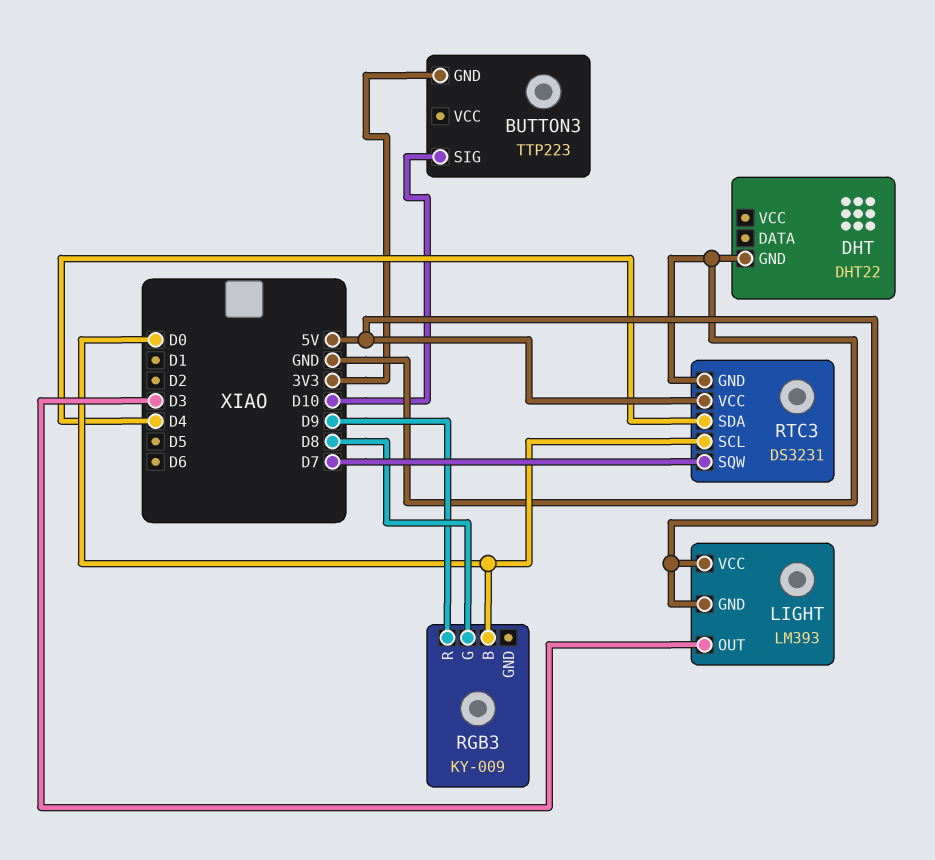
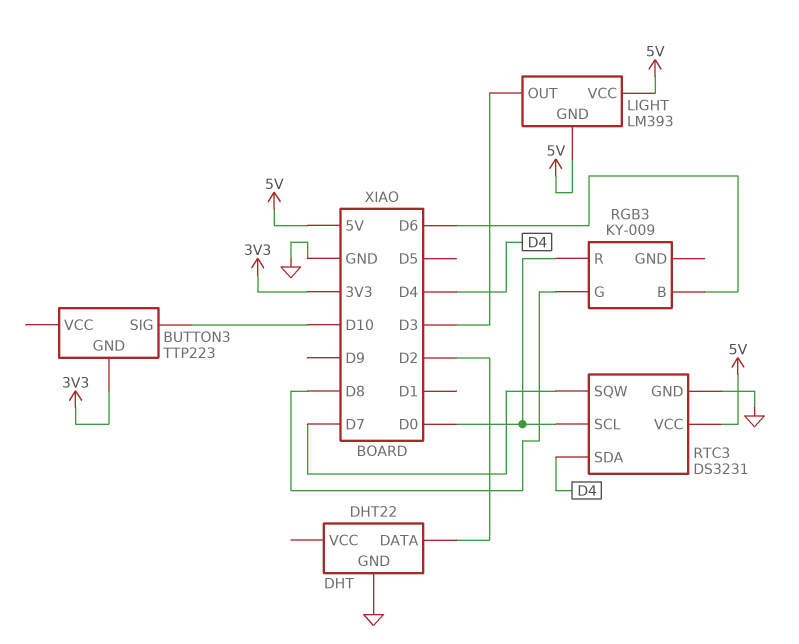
DHT pin DATA: none -> D2
RGB3 pin B: D0 -> D6
RGB3 pin R: D9 -> D0

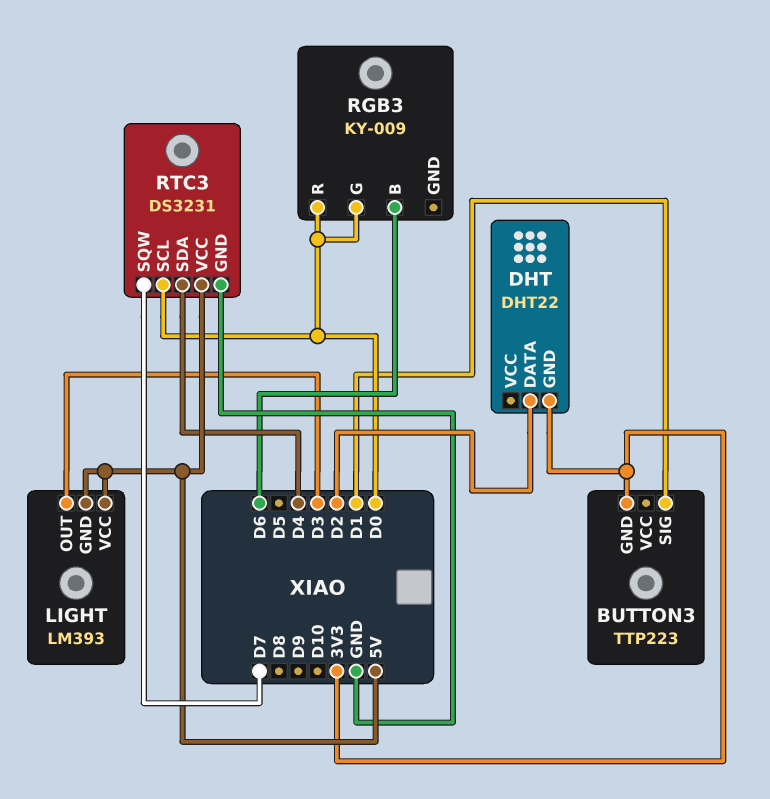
BUTTON3 pin SIG: D10 -> D1
DHT pin GND: GND -> 3V3
RGB3 pin G: D8 -> D0

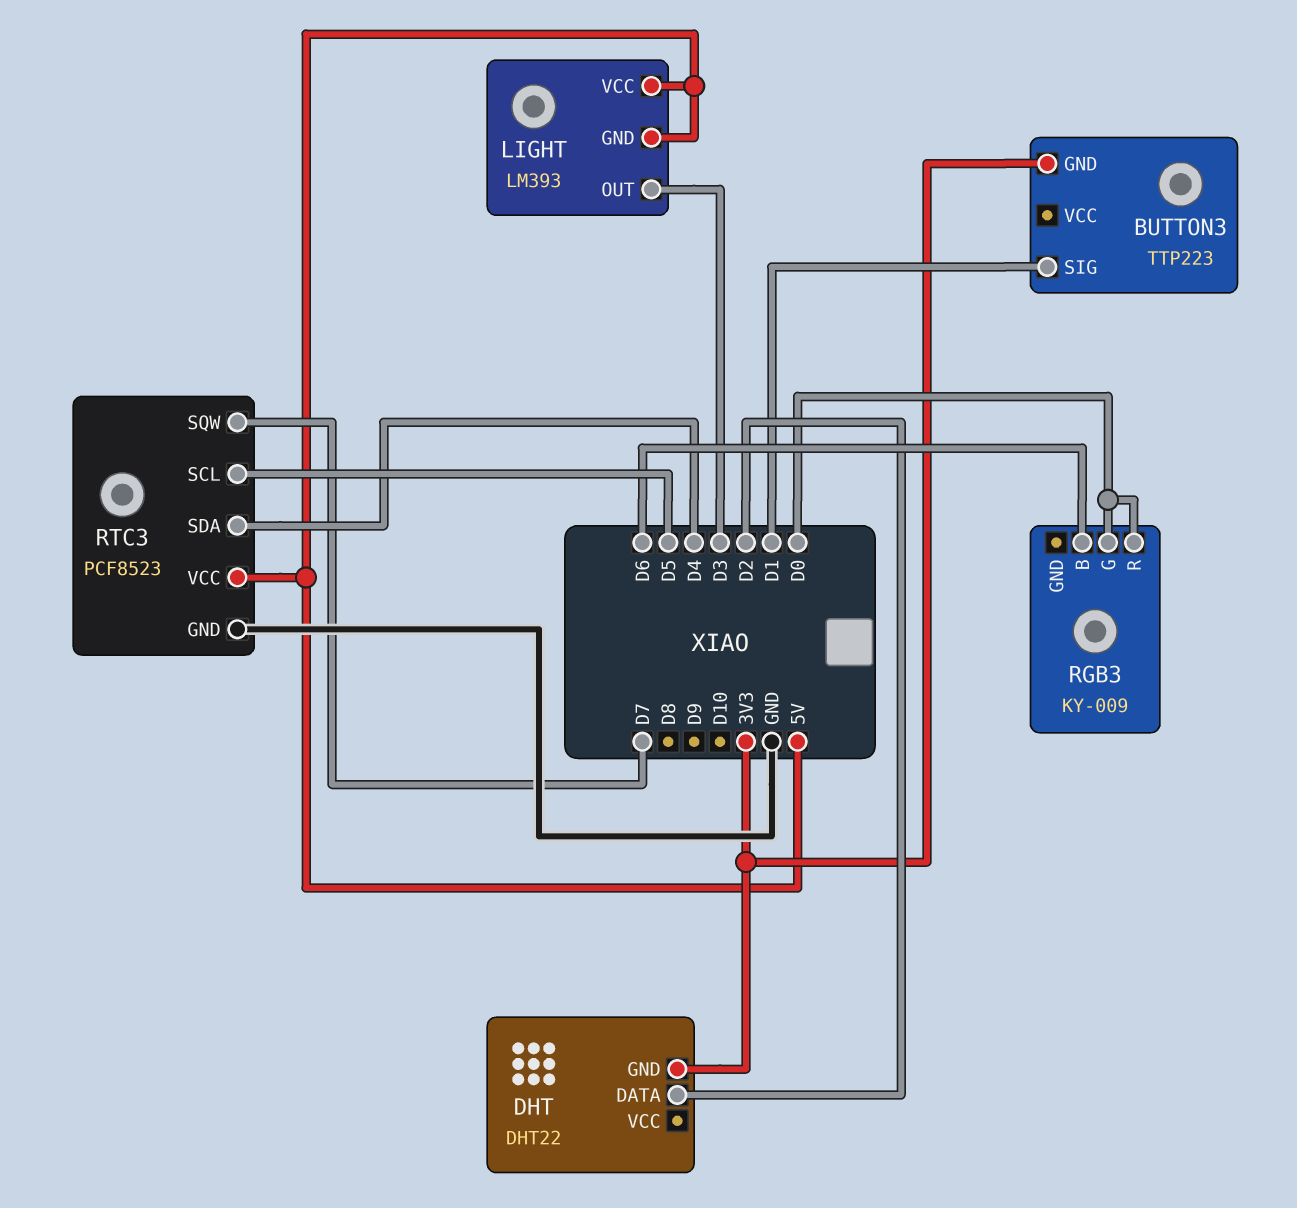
RTC3: DS3231 -> PCF8523
RTC3 pin SCL: D0 -> D5

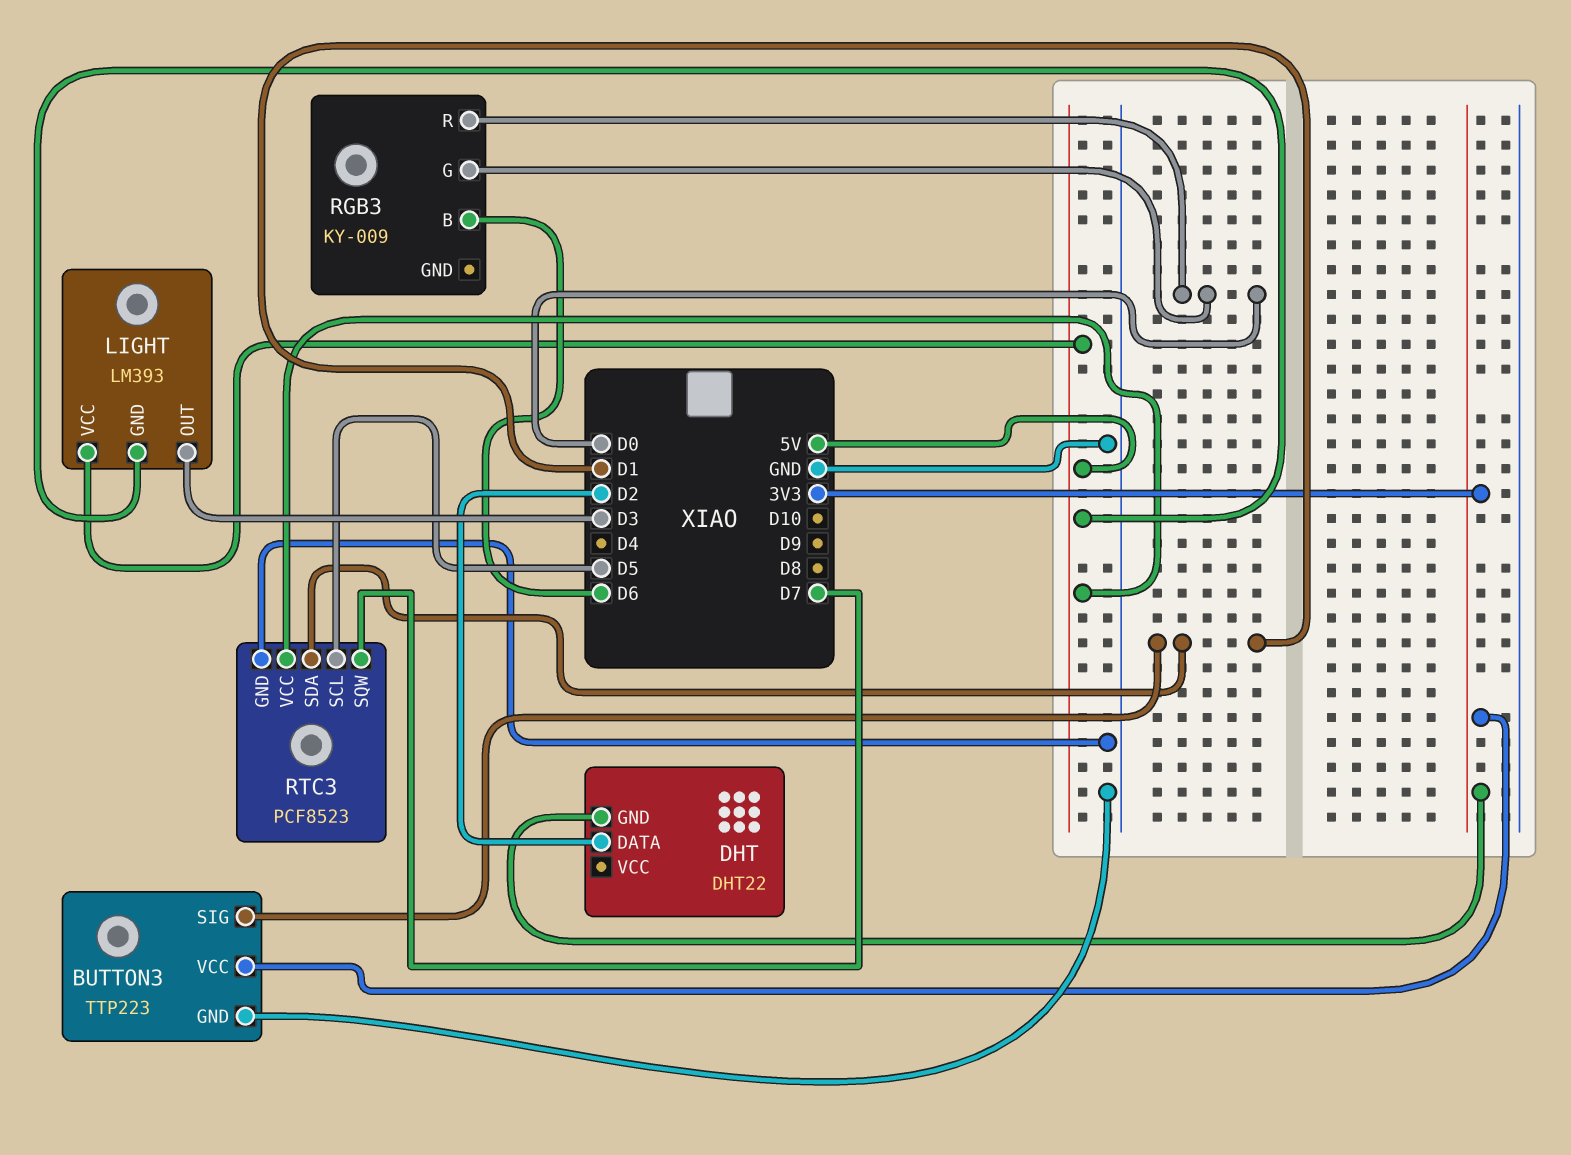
BUTTON3 pin GND: 3V3 -> GND
BUTTON3 pin VCC: none -> 3V3
RTC3 pin SDA: D4 -> D1

